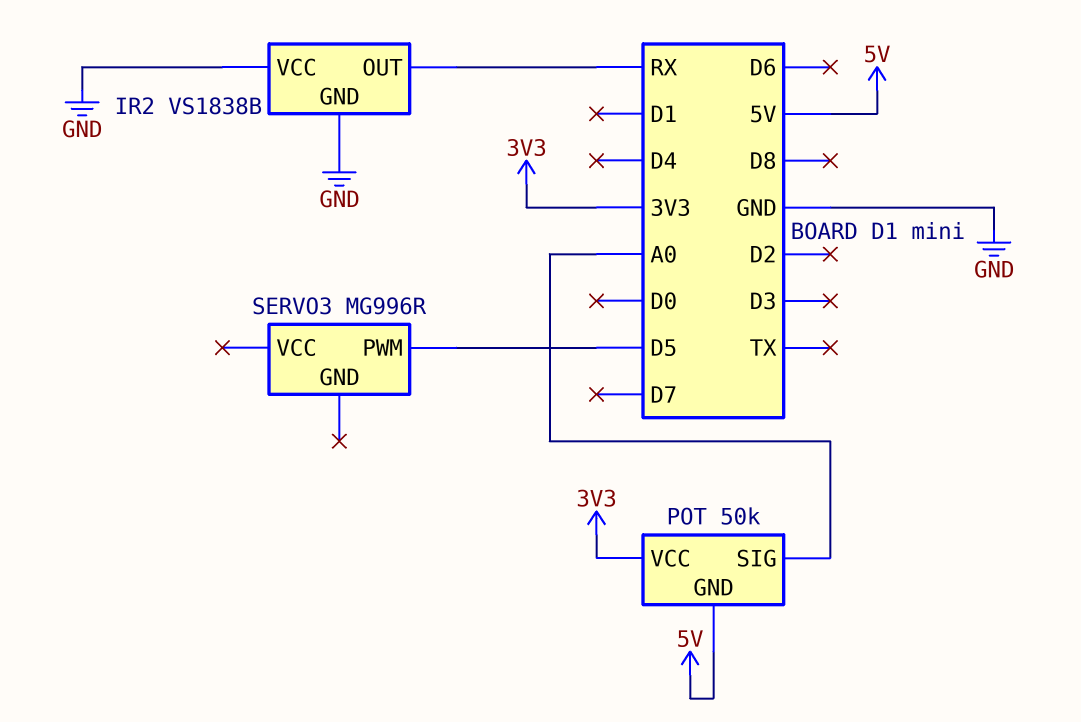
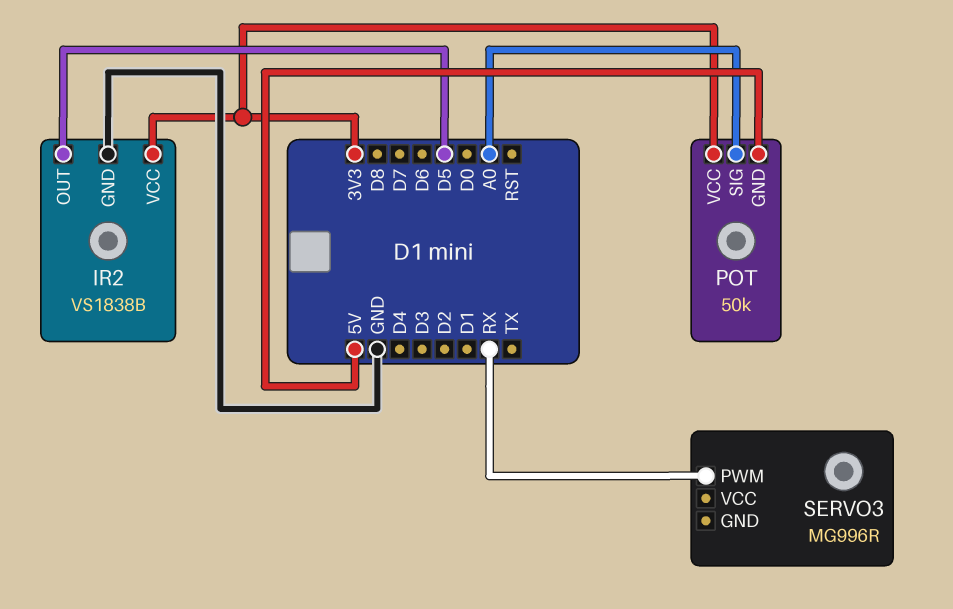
IR2 pin OUT: RX -> D5
IR2 pin VCC: GND -> 3V3
SERVO3 pin PWM: D5 -> RX

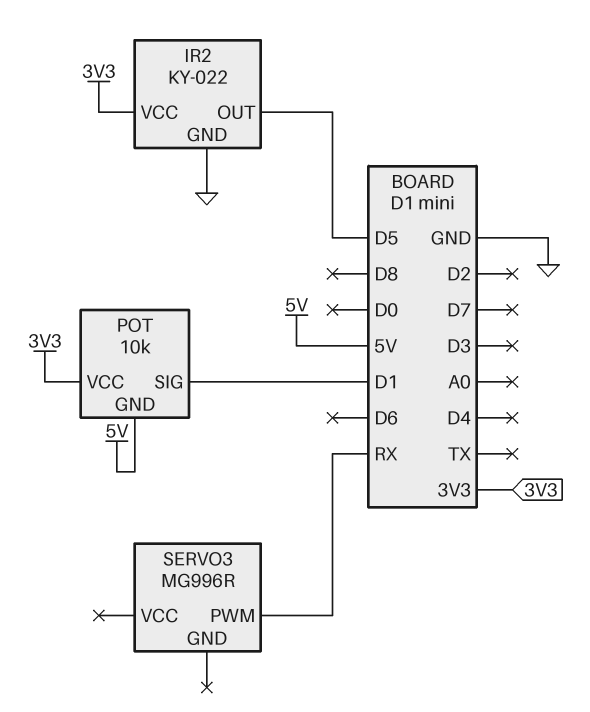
IR2: VS1838B -> KY-022
POT: 50k -> 10k
POT pin SIG: A0 -> D1

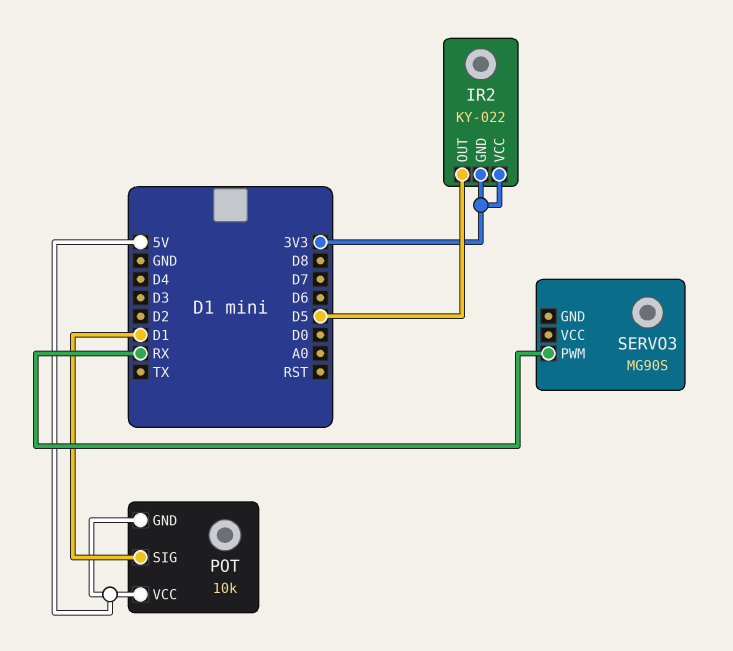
IR2 pin GND: GND -> 3V3
POT pin VCC: 3V3 -> 5V
SERVO3: MG996R -> MG90S

